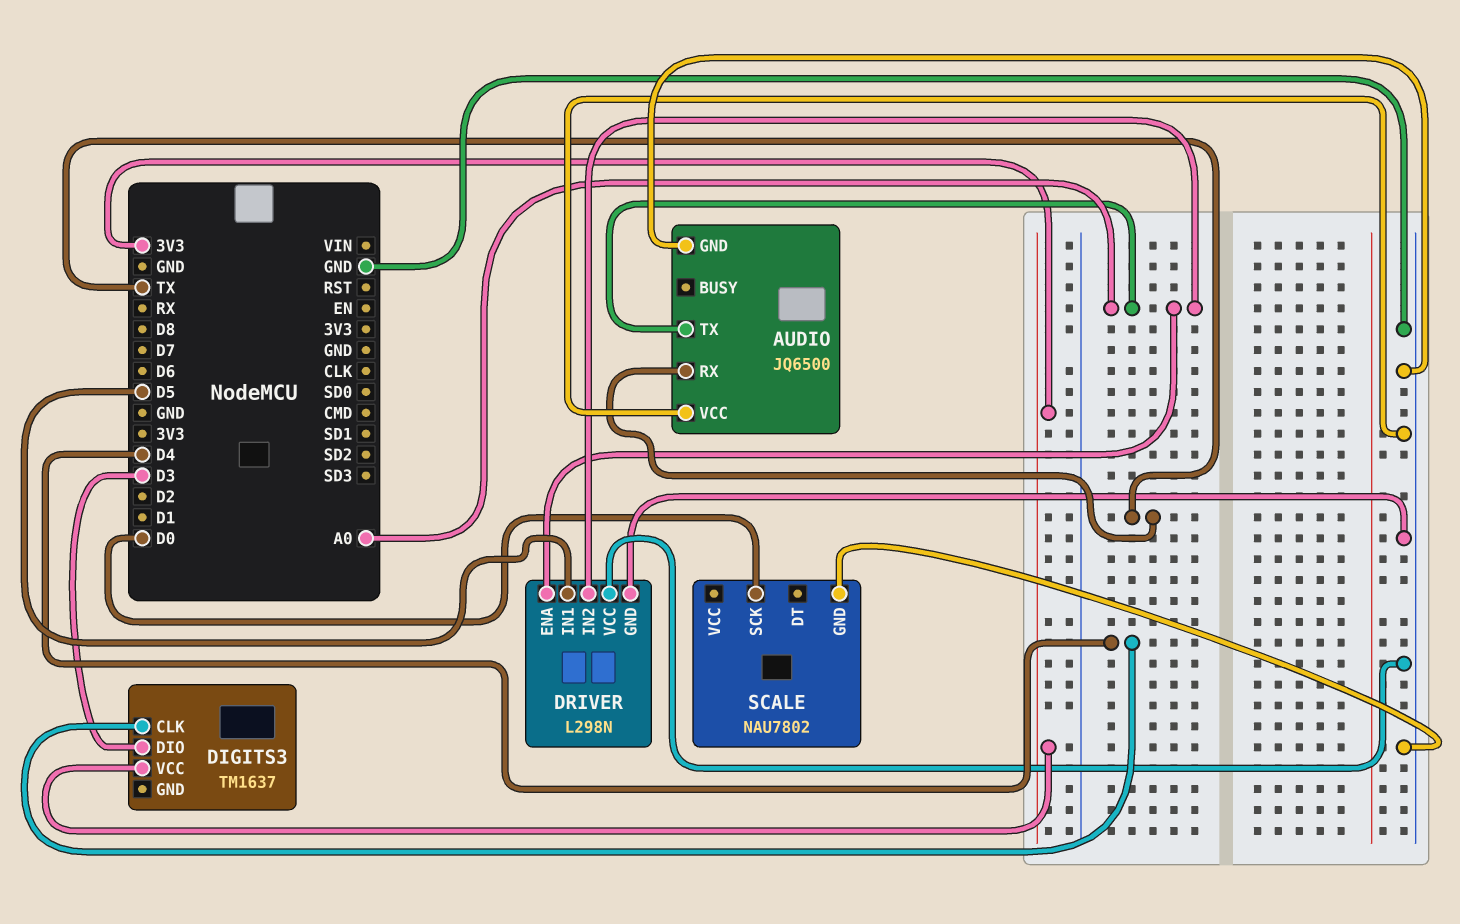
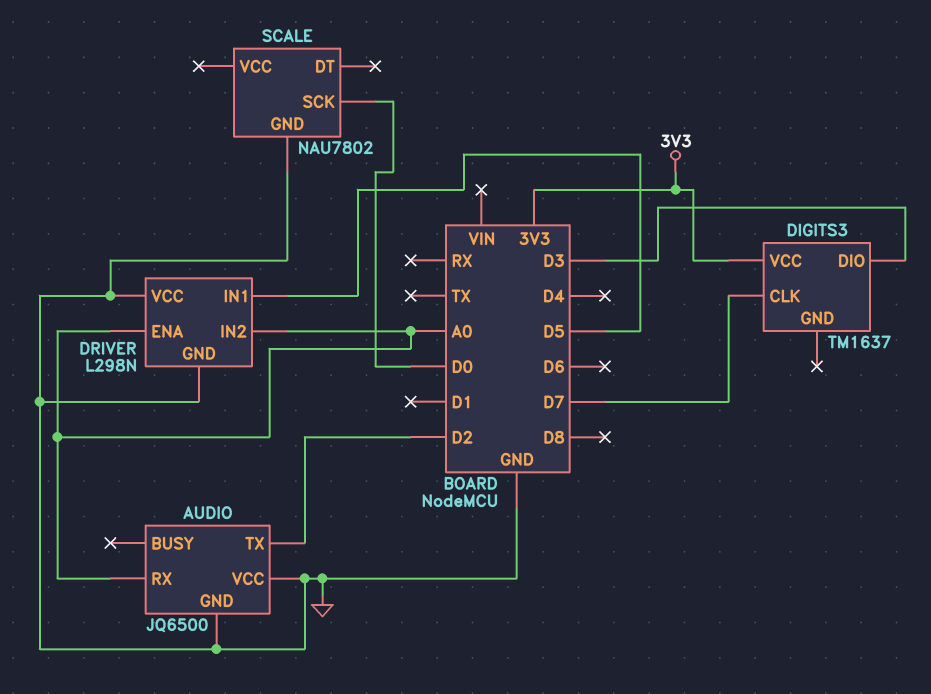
AUDIO pin RX: TX -> A0
AUDIO pin TX: A0 -> D2
DIGITS3 pin CLK: D4 -> D7

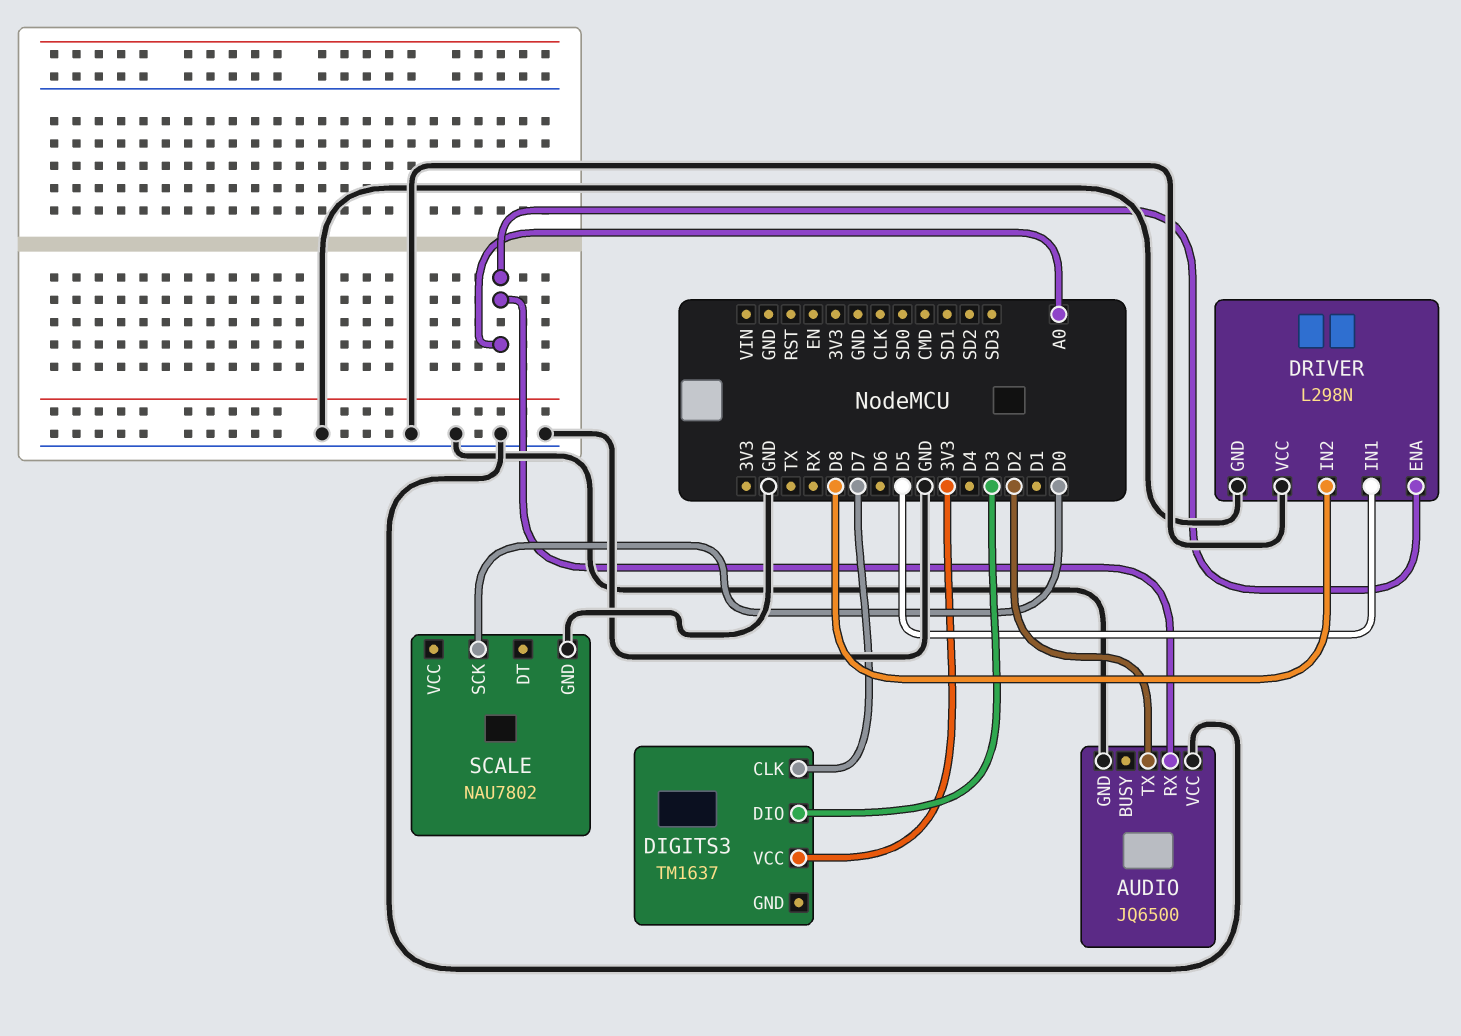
DRIVER pin IN2: A0 -> D8

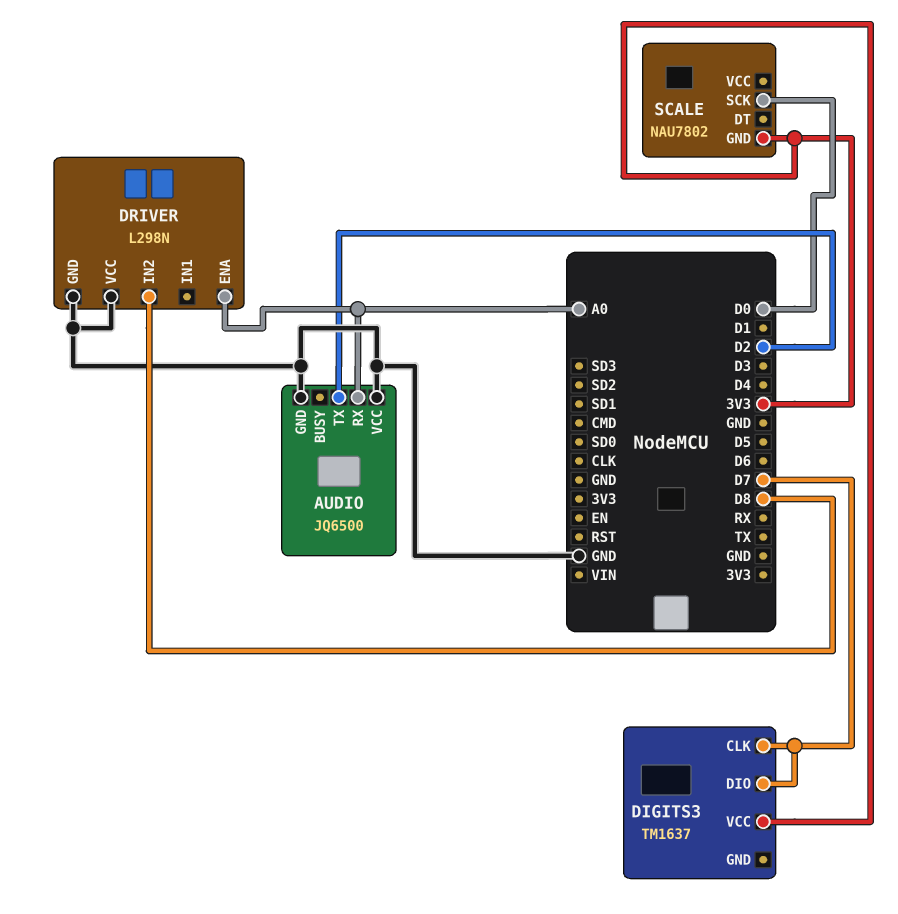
DIGITS3 pin DIO: D3 -> D7
DRIVER pin IN1: D5 -> none
SCALE pin GND: GND -> 3V3

